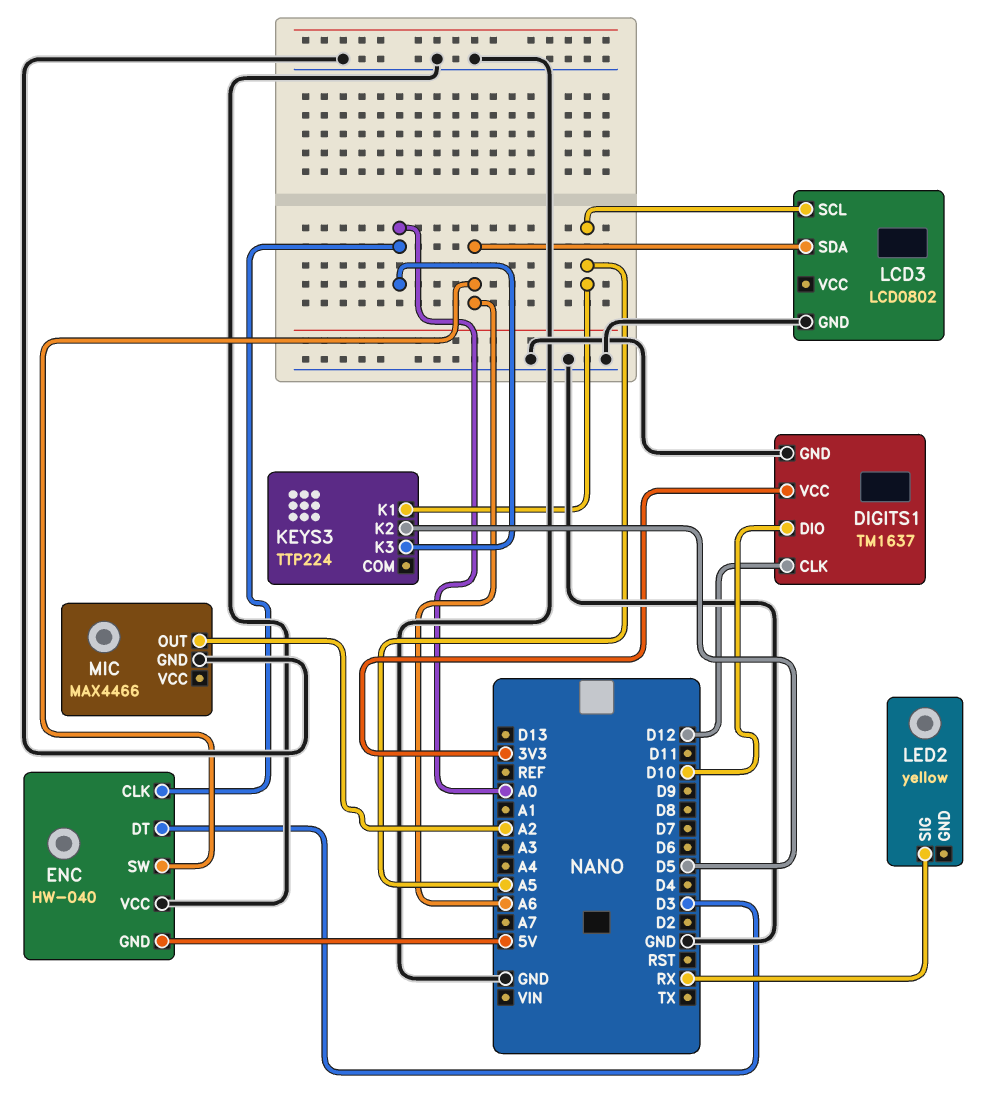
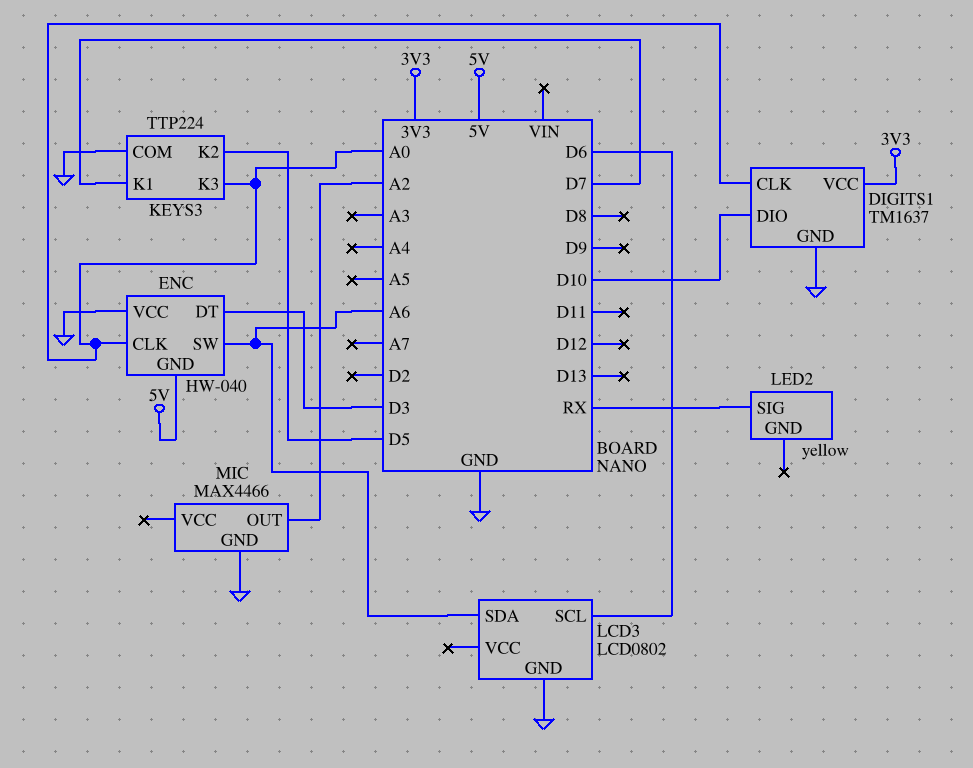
DIGITS1 pin CLK: D12 -> A0
KEYS3 pin COM: none -> GND
KEYS3 pin K1: A5 -> D7
LCD3 pin SCL: A5 -> D6

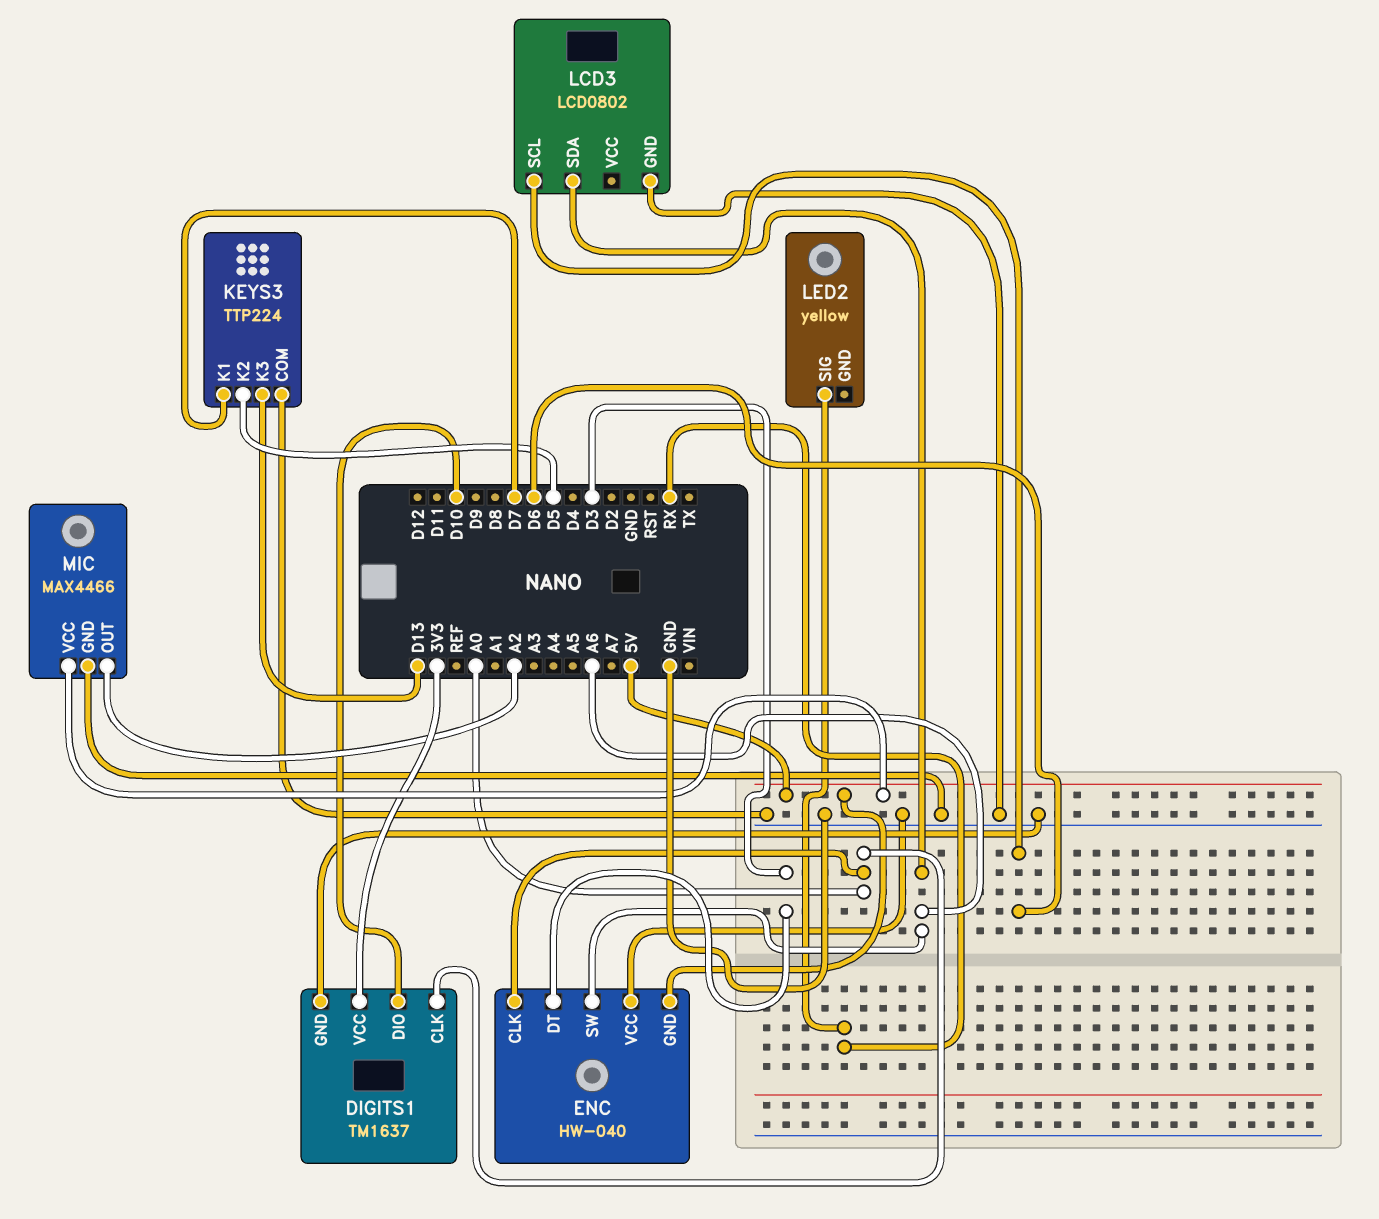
KEYS3 pin K3: A0 -> D13
MIC pin VCC: none -> 5V

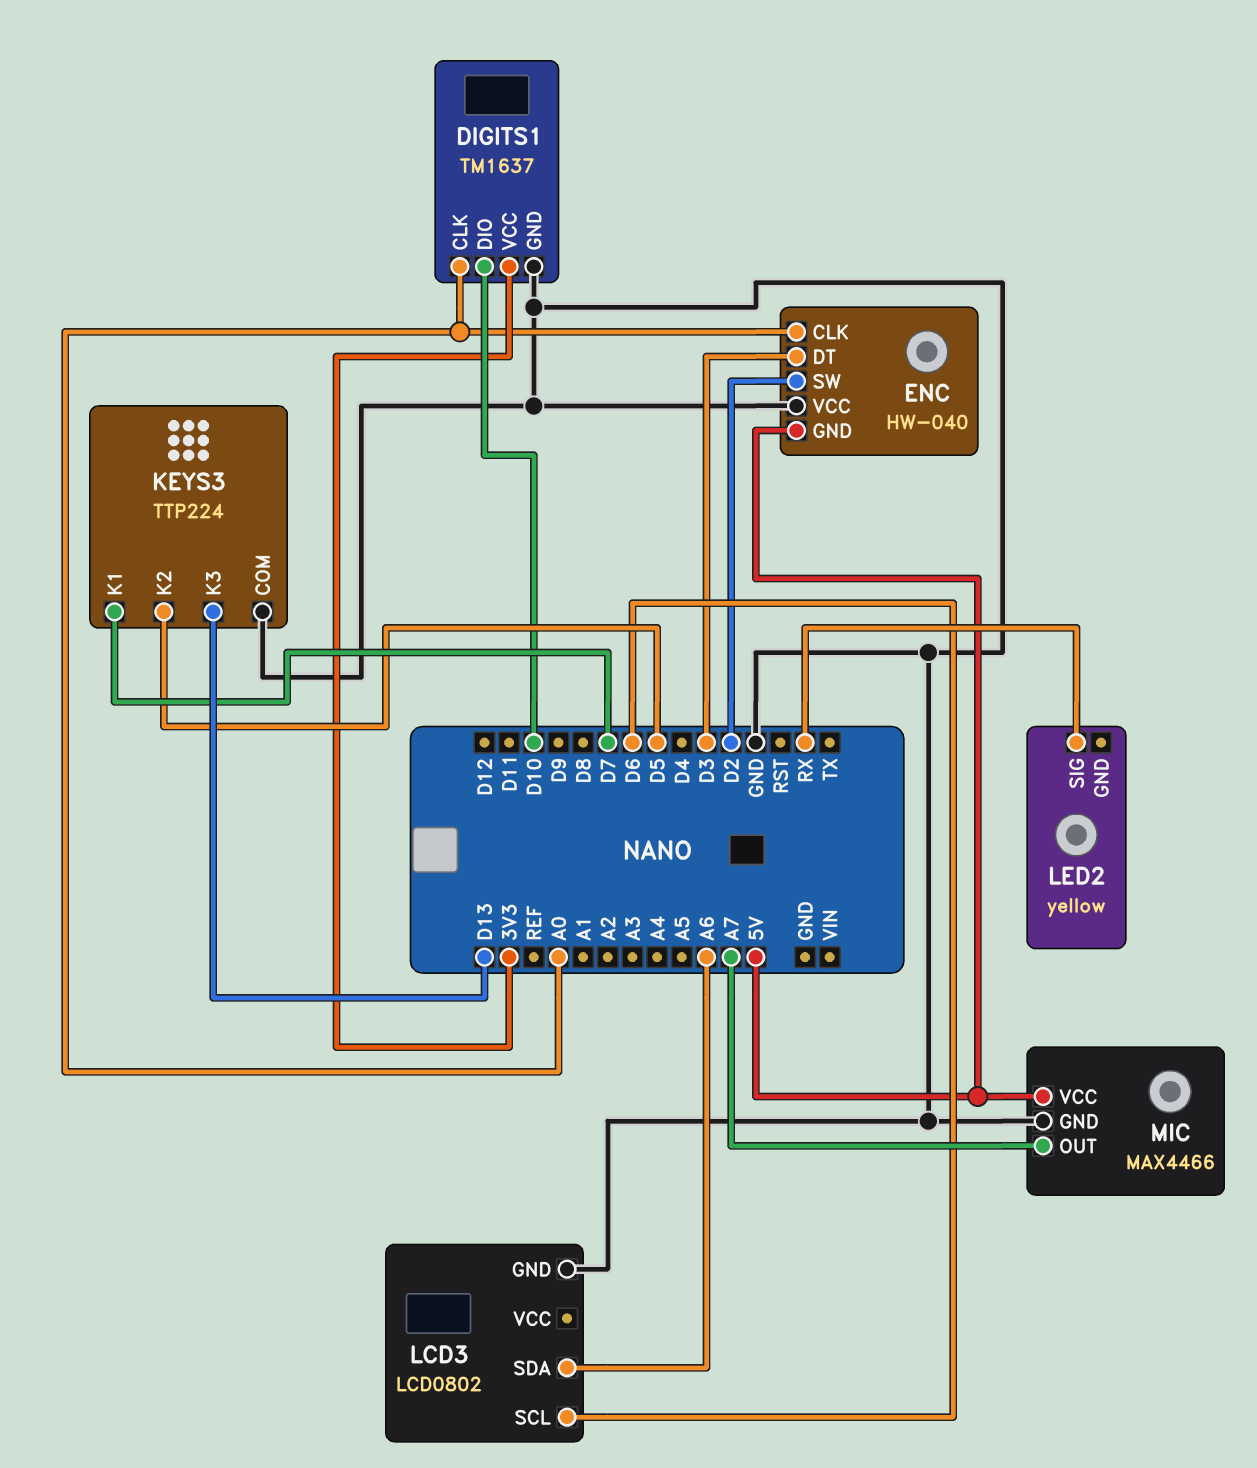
ENC pin SW: A6 -> D2
MIC pin OUT: A2 -> A7

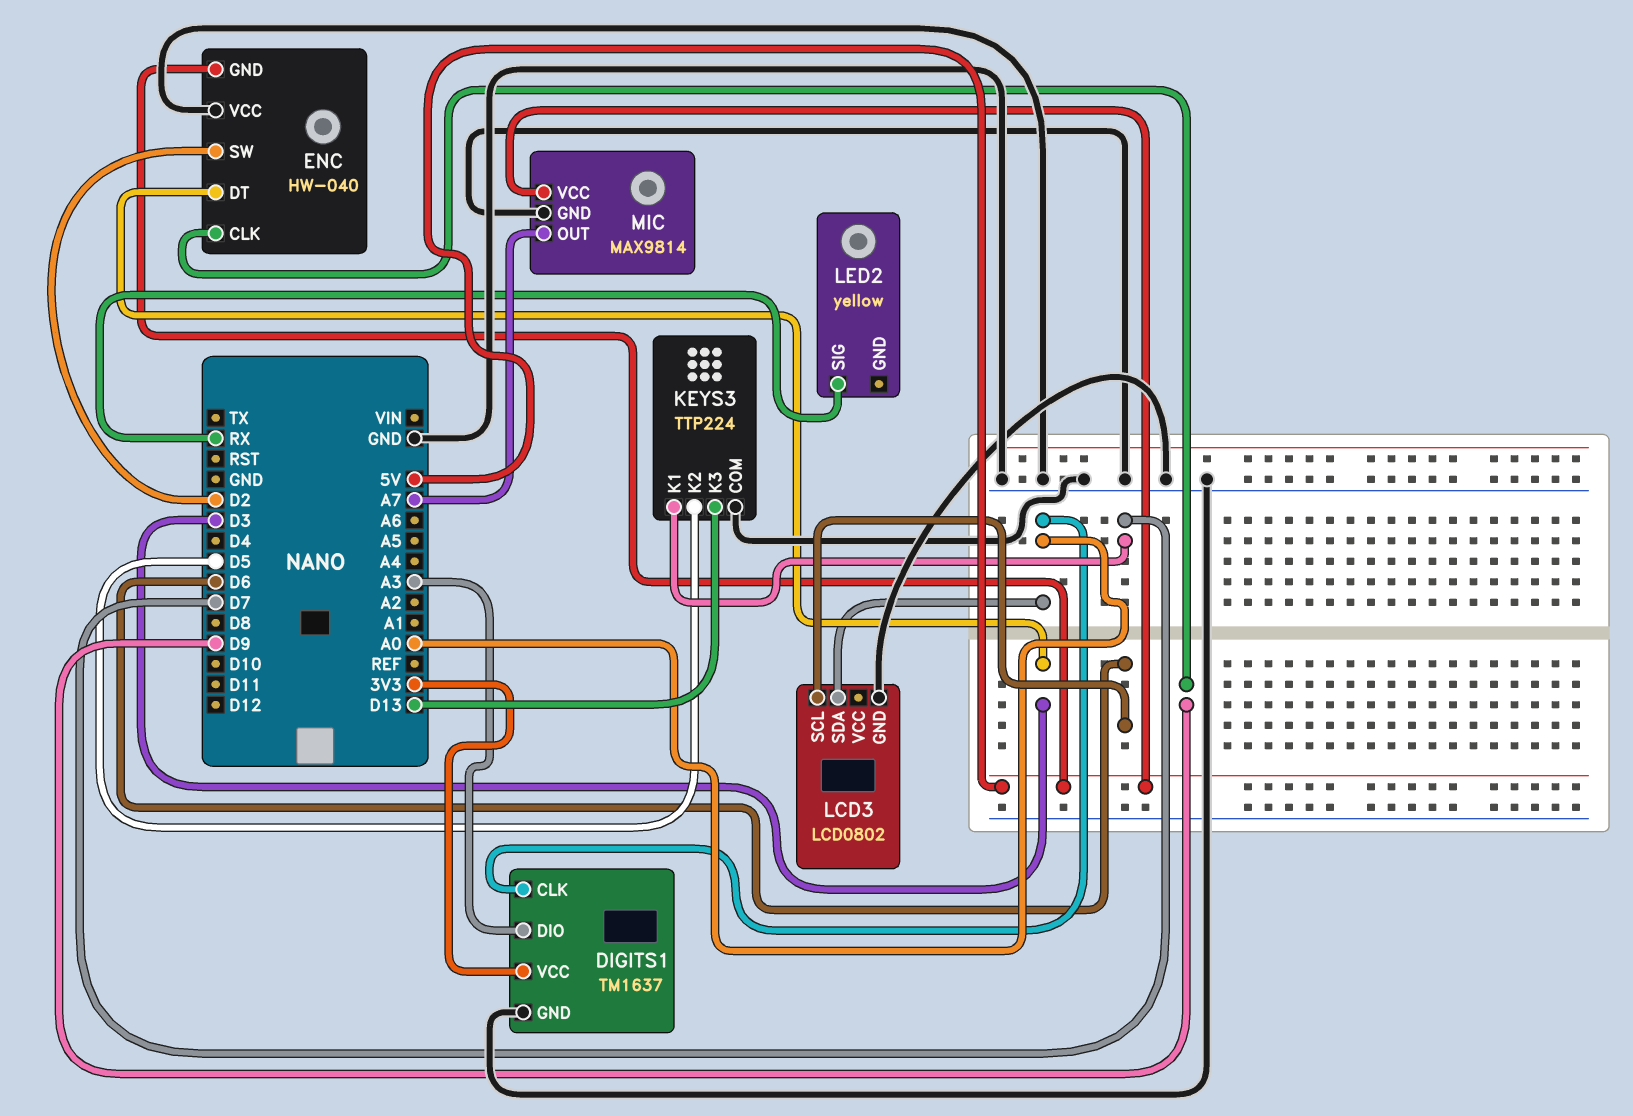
DIGITS1 pin DIO: D10 -> A3
ENC pin CLK: A0 -> D9
LCD3 pin SDA: A6 -> A0
MIC: MAX4466 -> MAX9814

